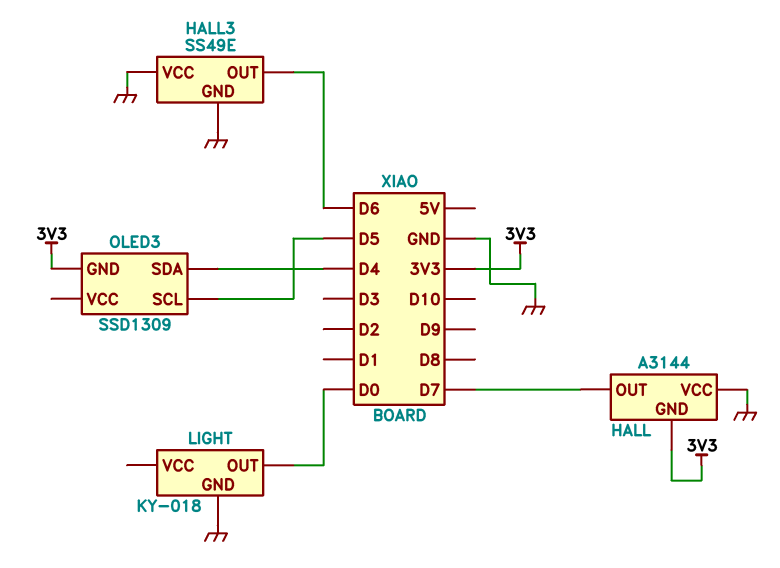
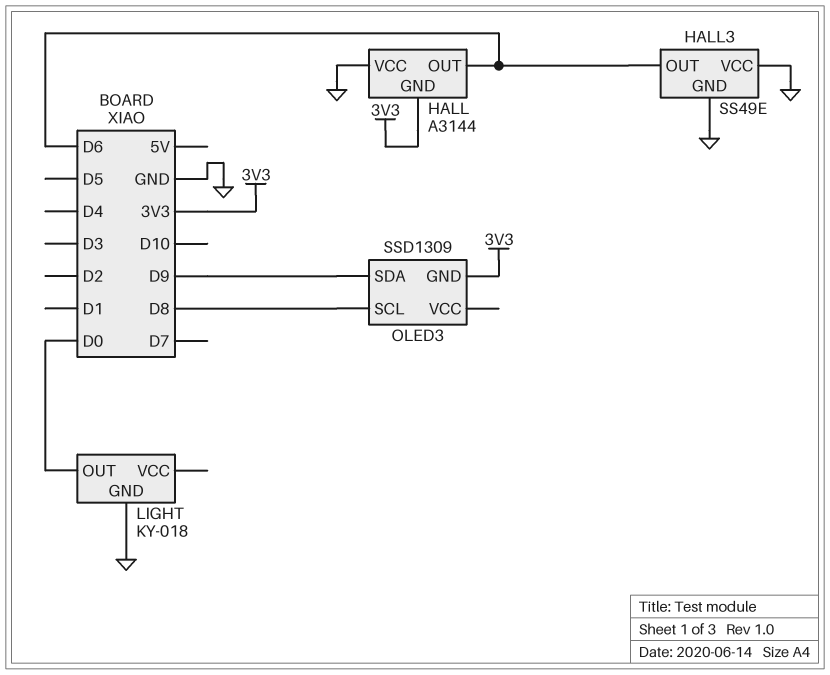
HALL pin OUT: D7 -> D6
OLED3 pin SCL: D5 -> D8
OLED3 pin SDA: D4 -> D9

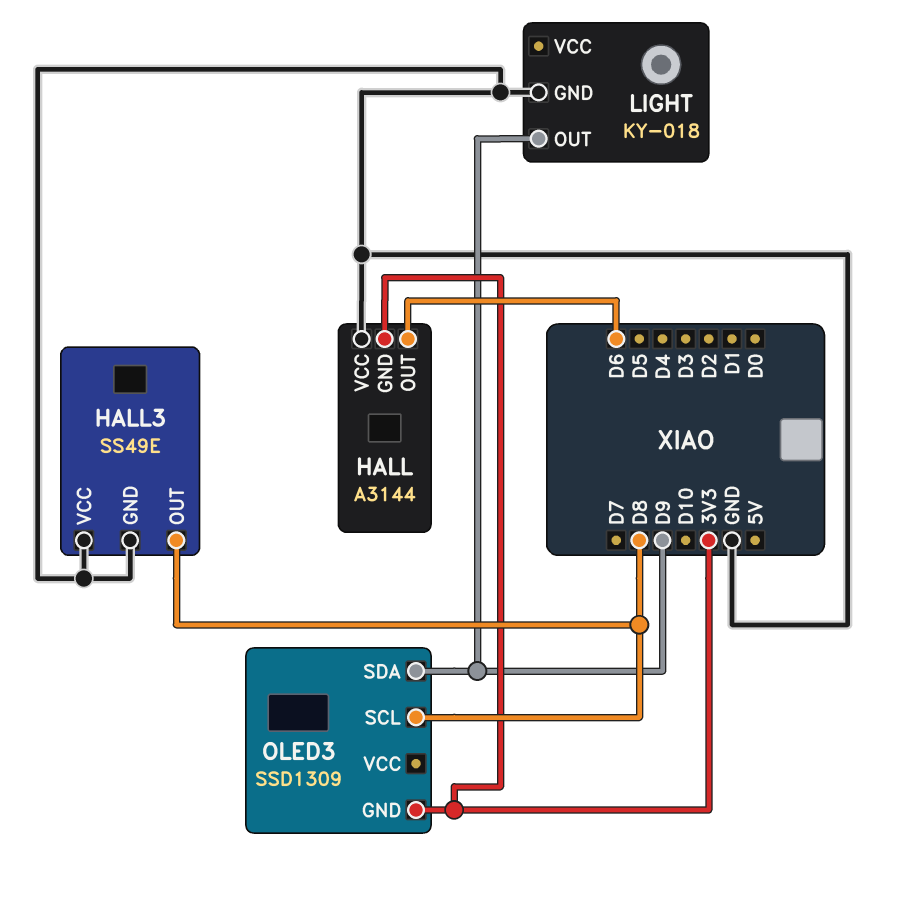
HALL3 pin OUT: D6 -> D8
LIGHT pin OUT: D0 -> D9

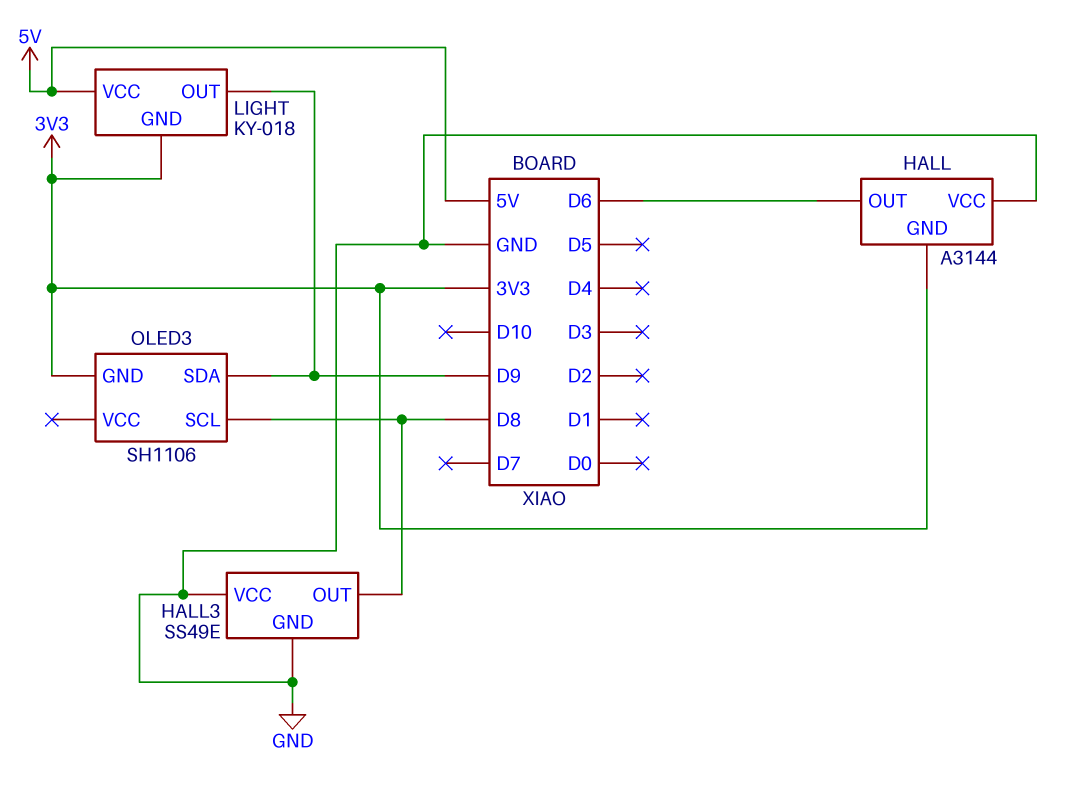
LIGHT pin GND: GND -> 3V3
LIGHT pin VCC: none -> 5V
OLED3: SSD1309 -> SH1106

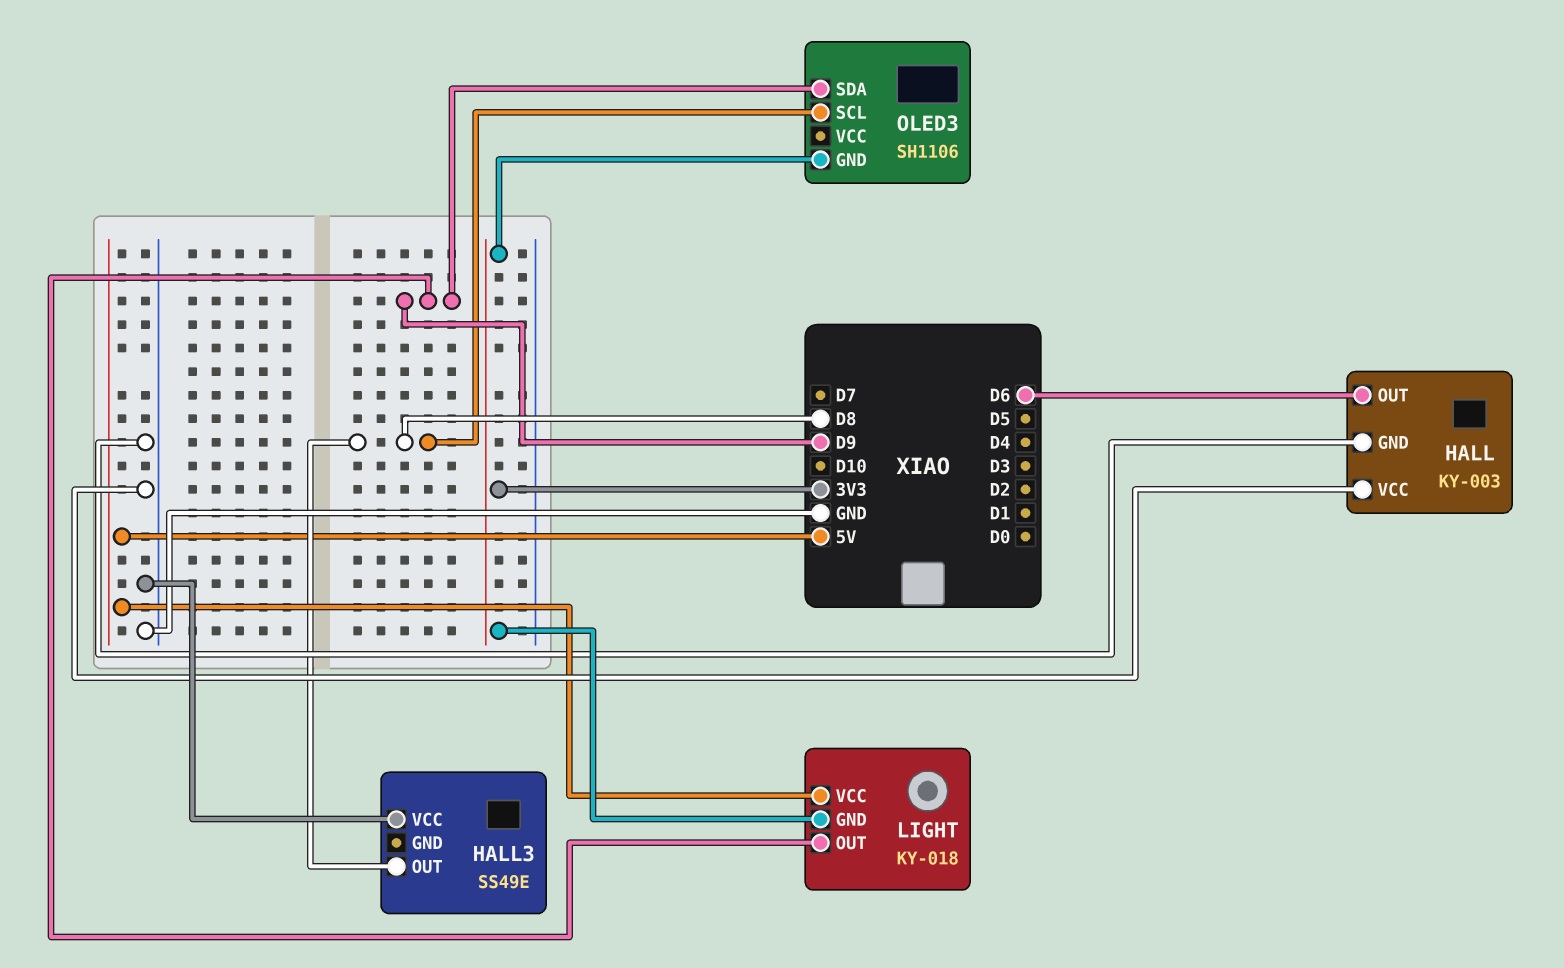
HALL: A3144 -> KY-003
HALL pin GND: 3V3 -> GND
HALL3 pin GND: GND -> none

